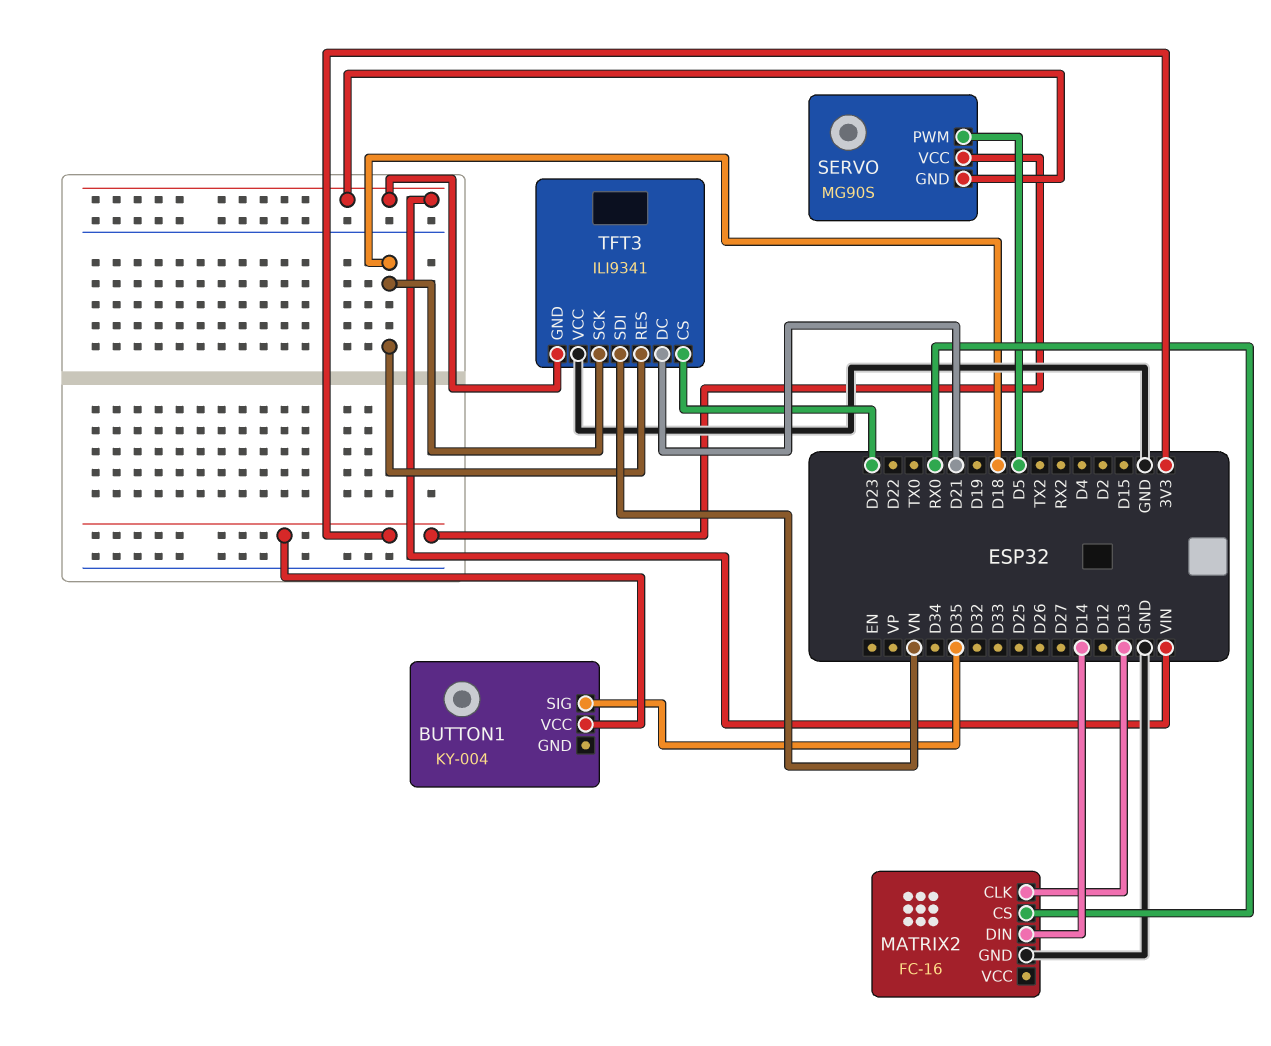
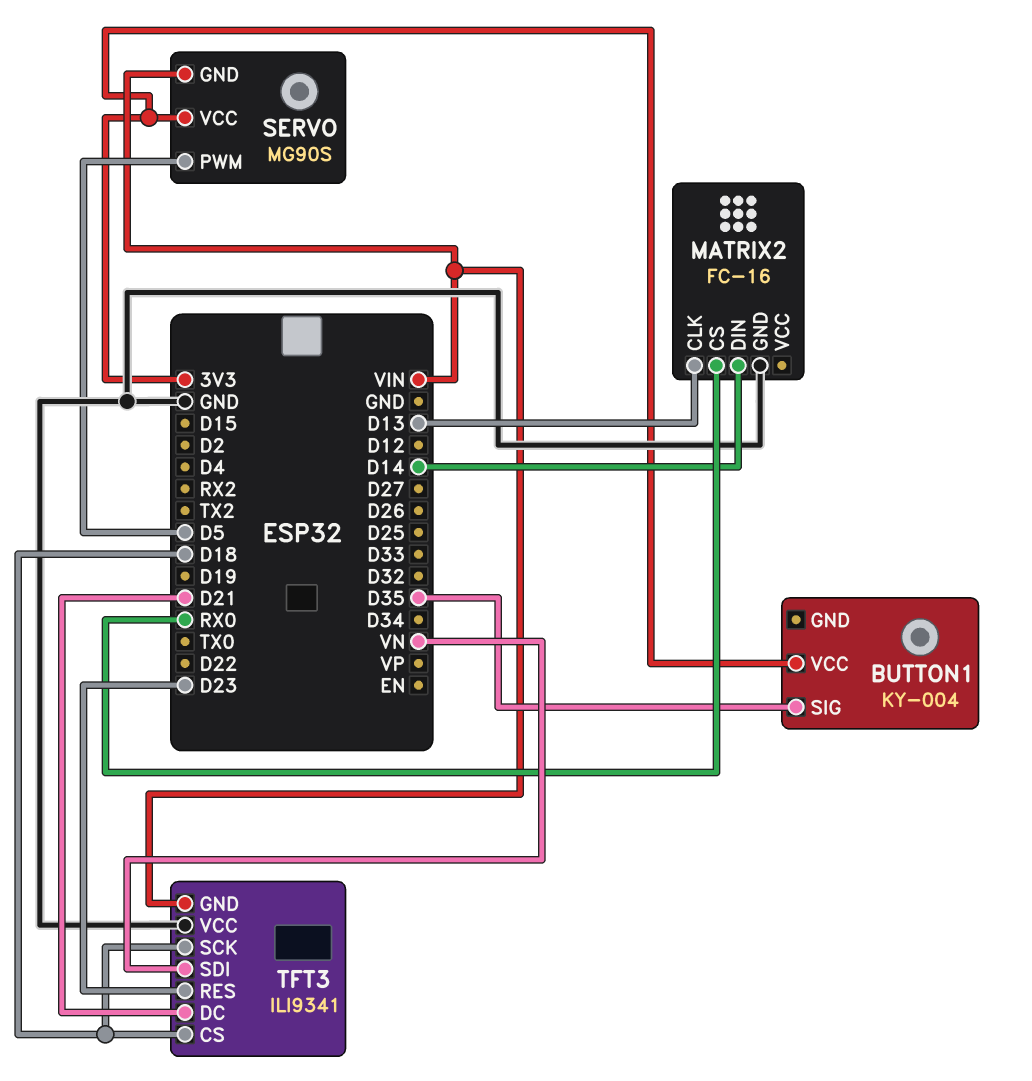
TFT3 pin CS: D23 -> D18
TFT3 pin RES: D18 -> D23

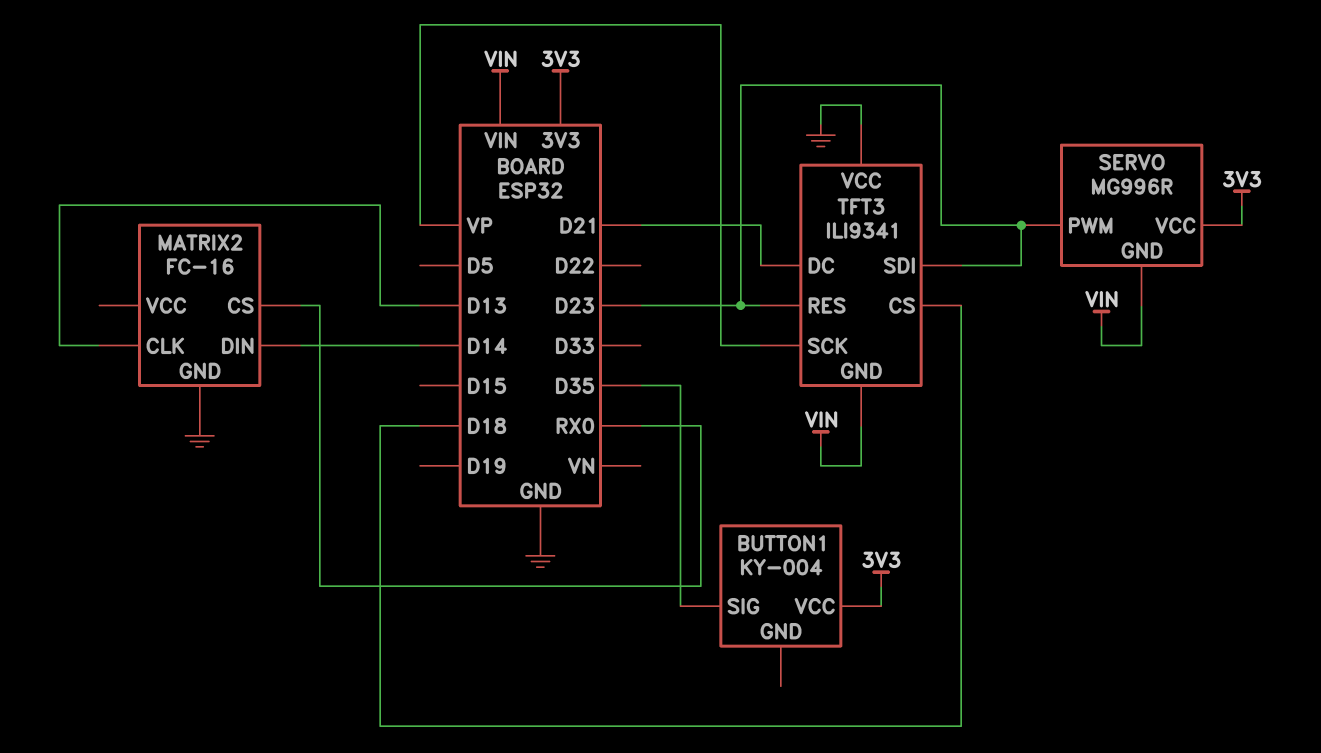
SERVO: MG90S -> MG996R
SERVO pin PWM: D5 -> D23
TFT3 pin SCK: D18 -> VP
TFT3 pin SDI: VN -> D23

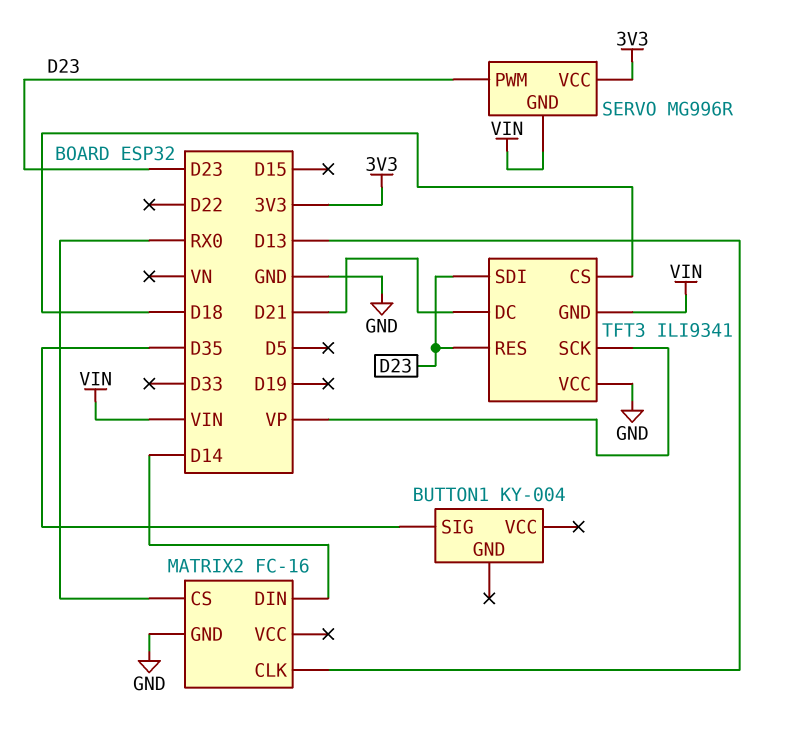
BUTTON1 pin VCC: 3V3 -> none

